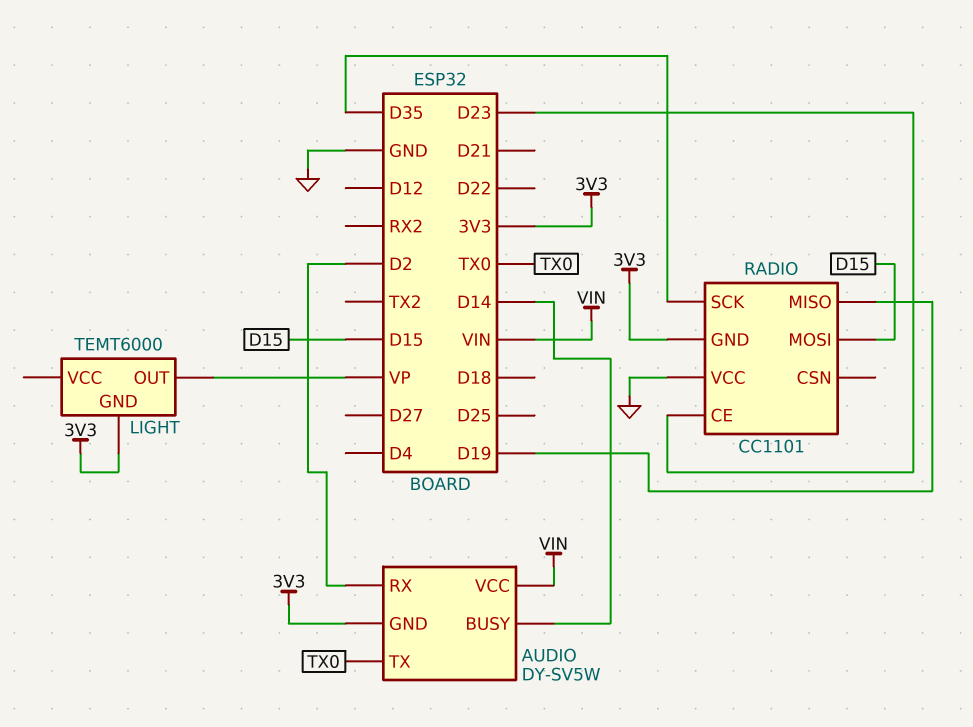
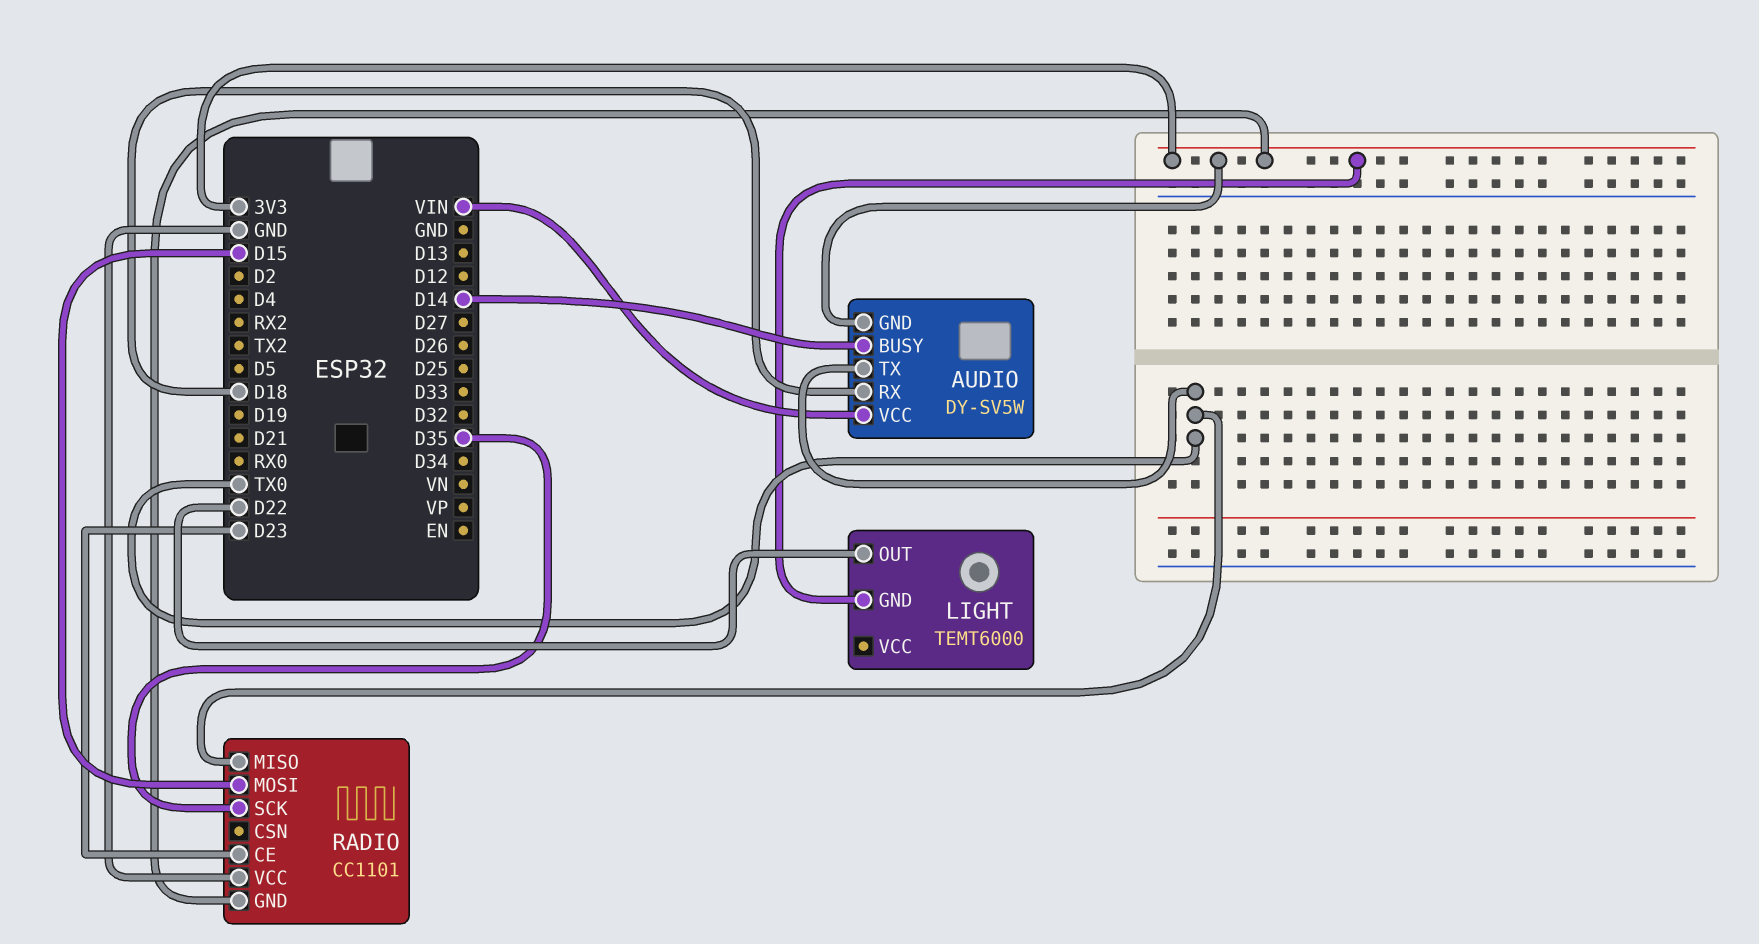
AUDIO pin RX: D2 -> D18
LIGHT pin OUT: VP -> D22
RADIO pin MISO: D19 -> TX0

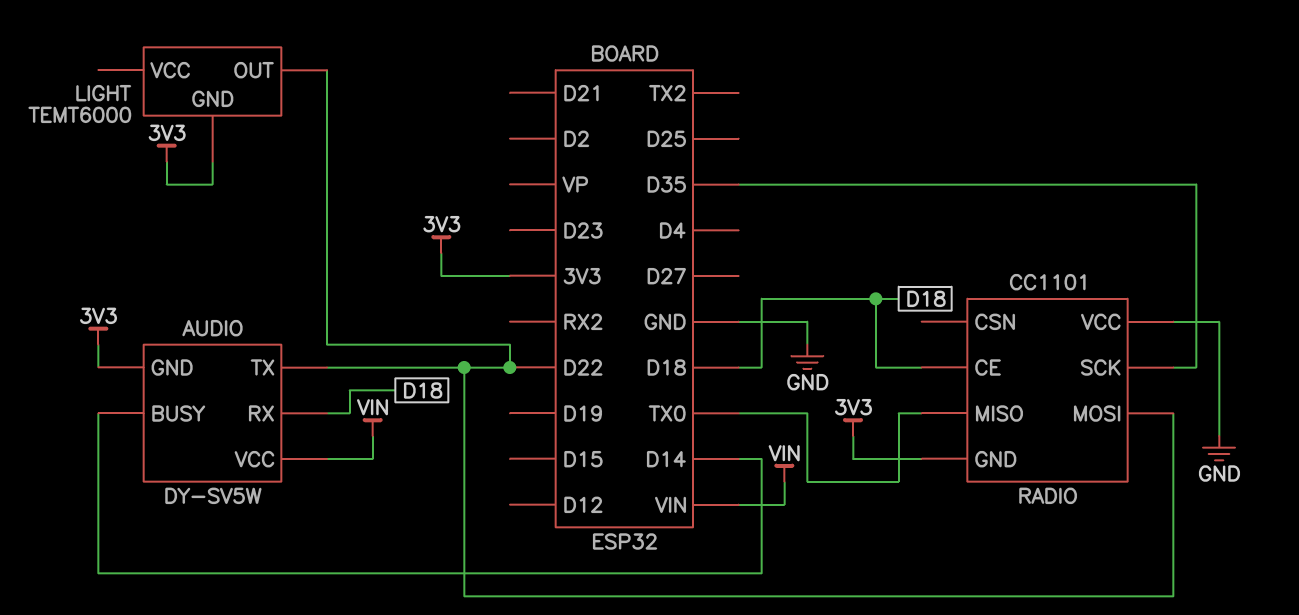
AUDIO pin TX: TX0 -> D22
RADIO pin CE: D23 -> D18
RADIO pin MOSI: D15 -> D22

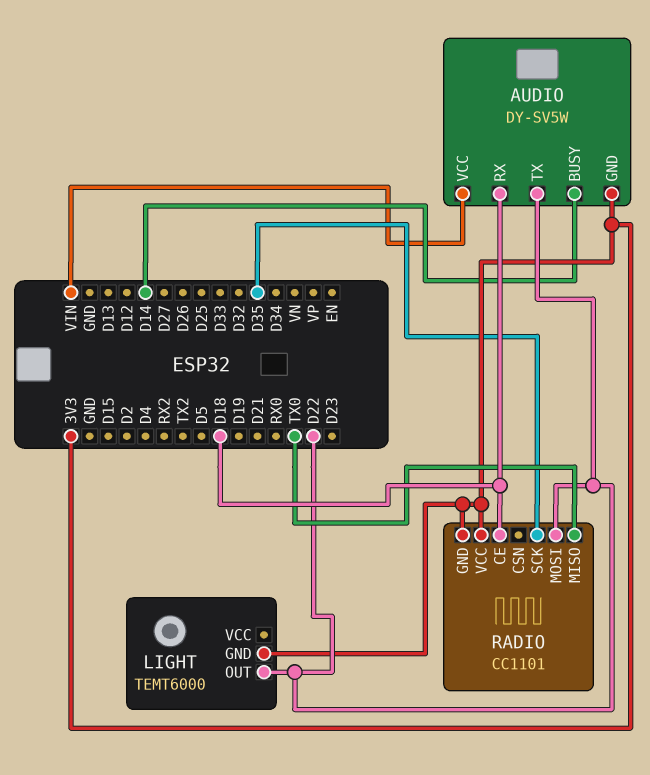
RADIO pin VCC: GND -> 3V3

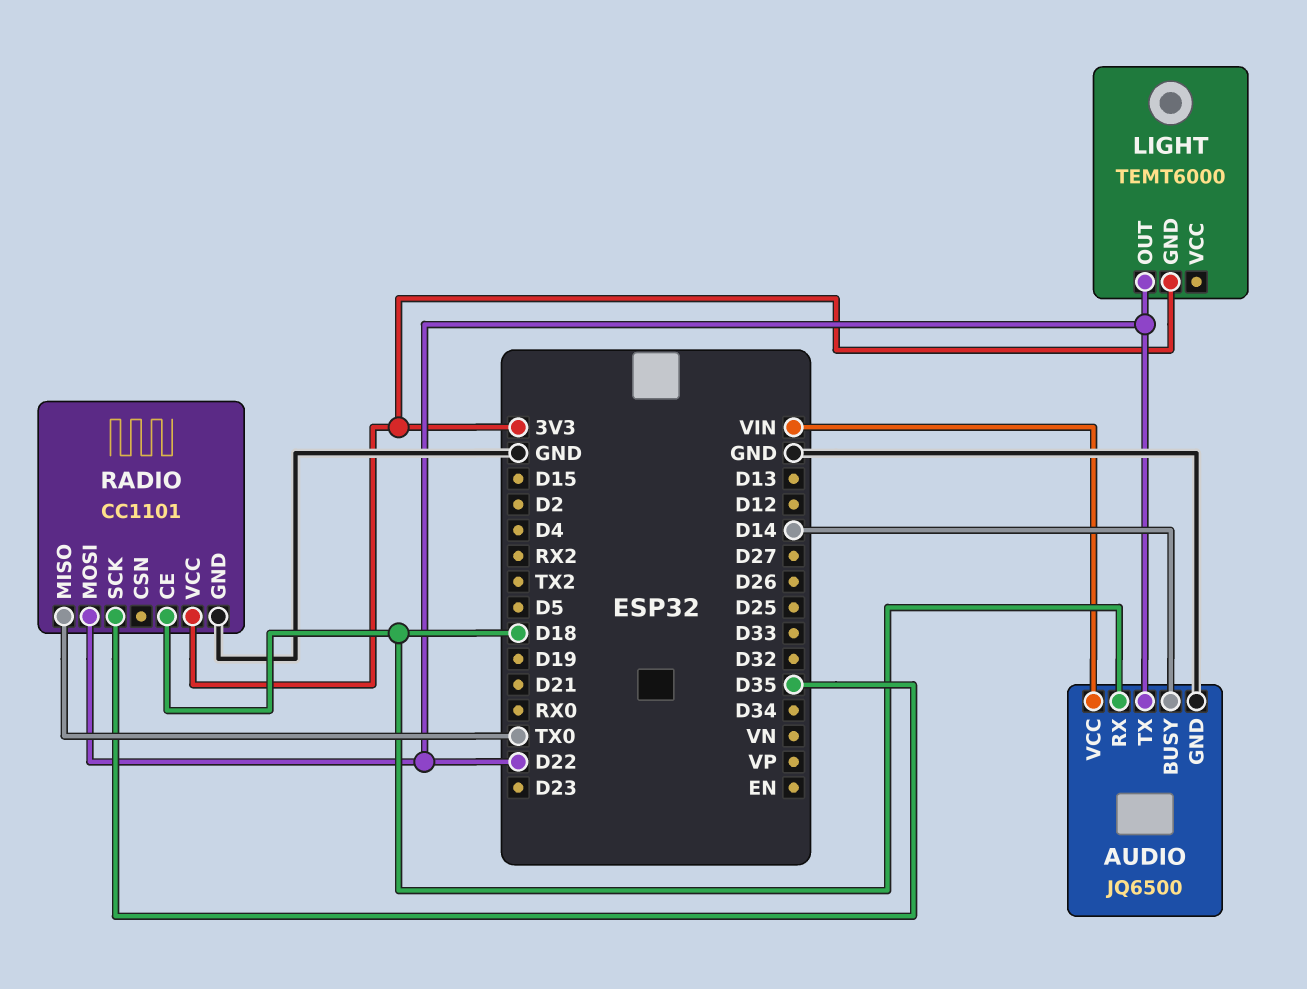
AUDIO: DY-SV5W -> JQ6500
AUDIO pin GND: 3V3 -> GND
RADIO pin GND: 3V3 -> GND

